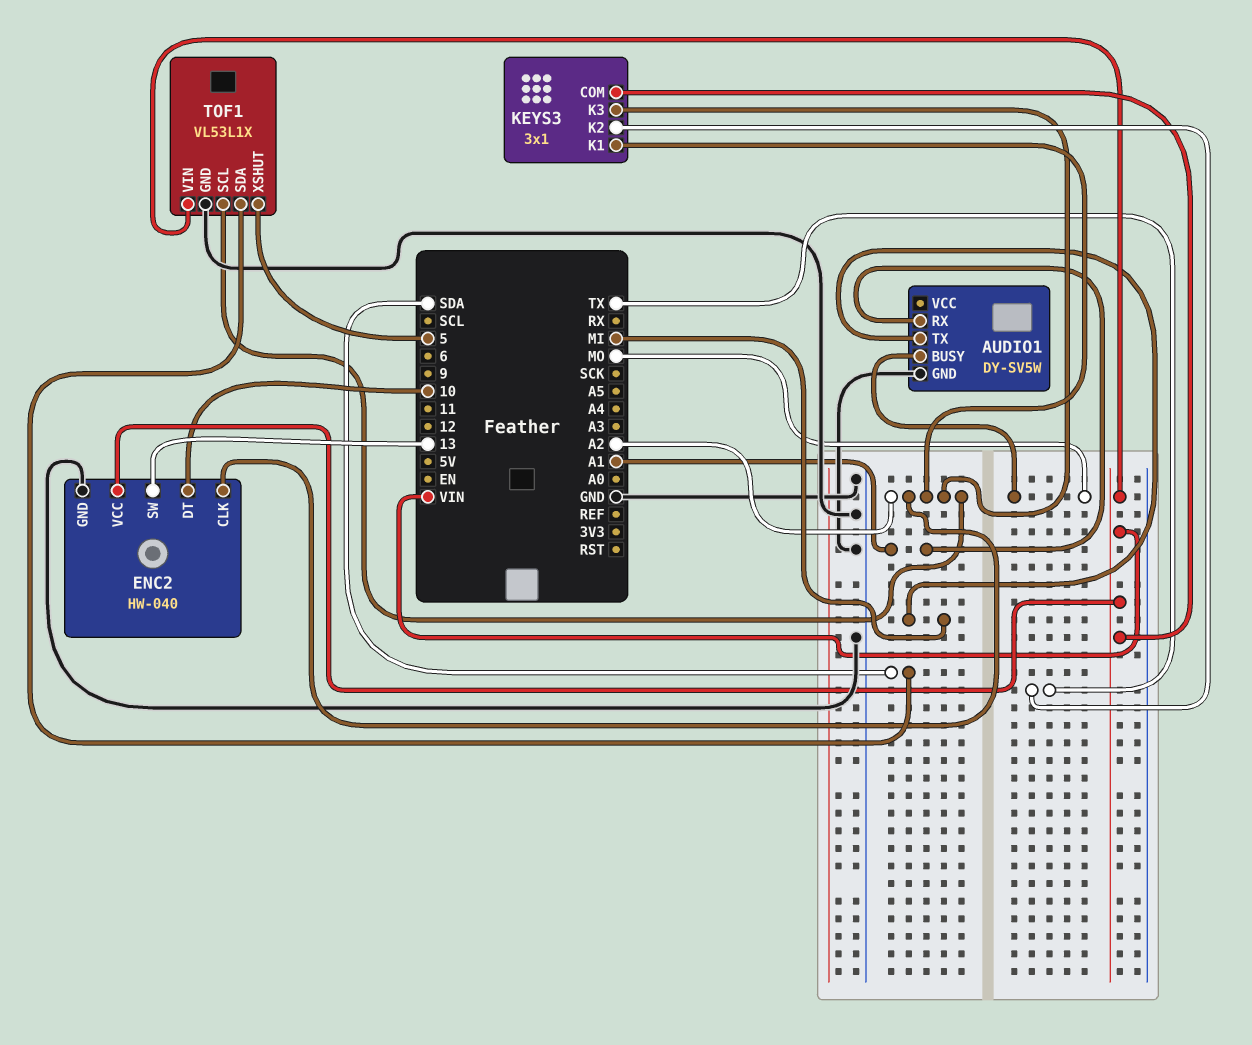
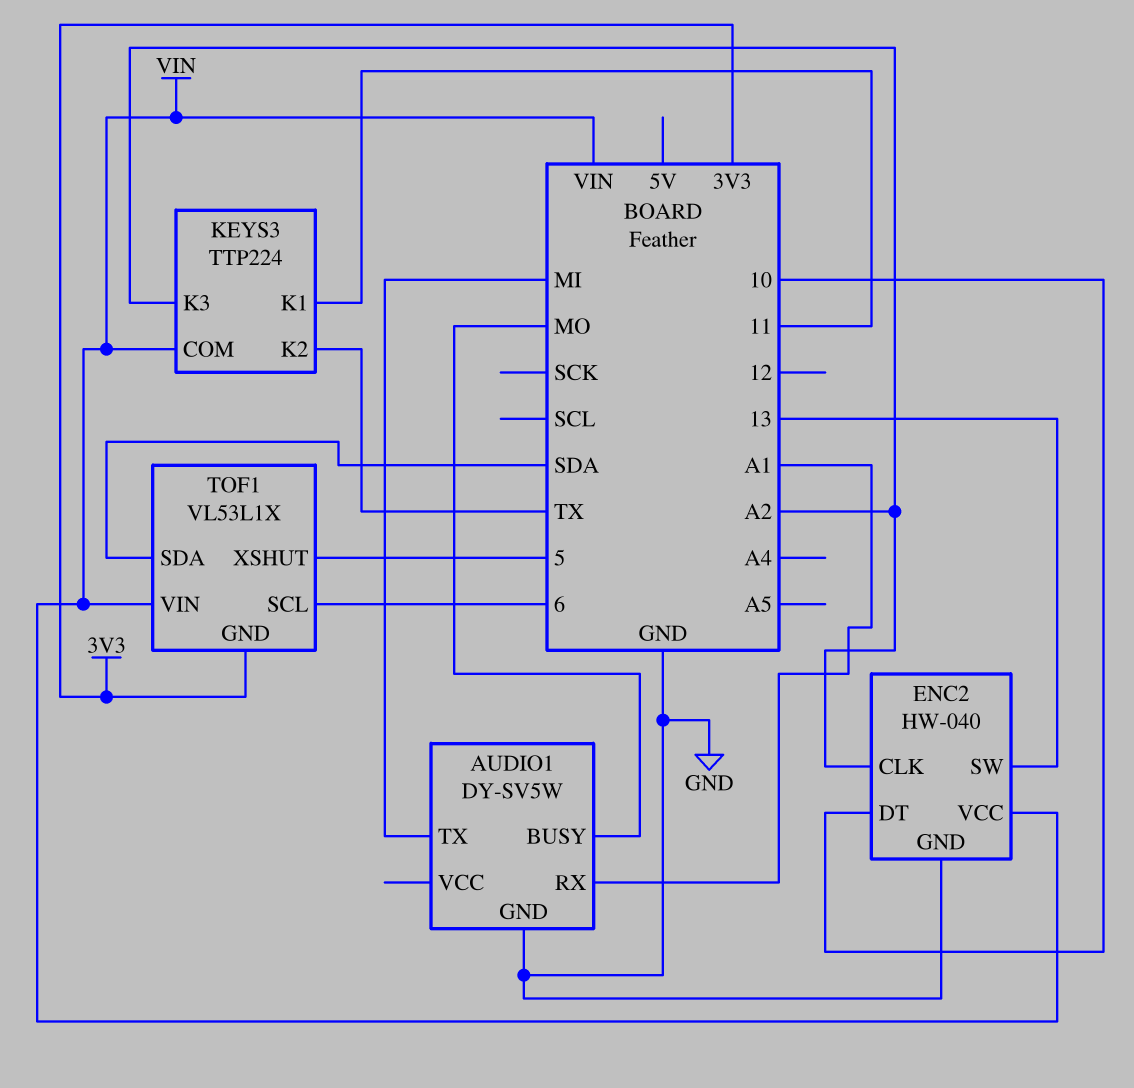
KEYS3: 3x1 -> TTP224
KEYS3 pin K1: A2 -> 11
TOF1 pin GND: GND -> 3V3
TOF1 pin SCL: A2 -> 6

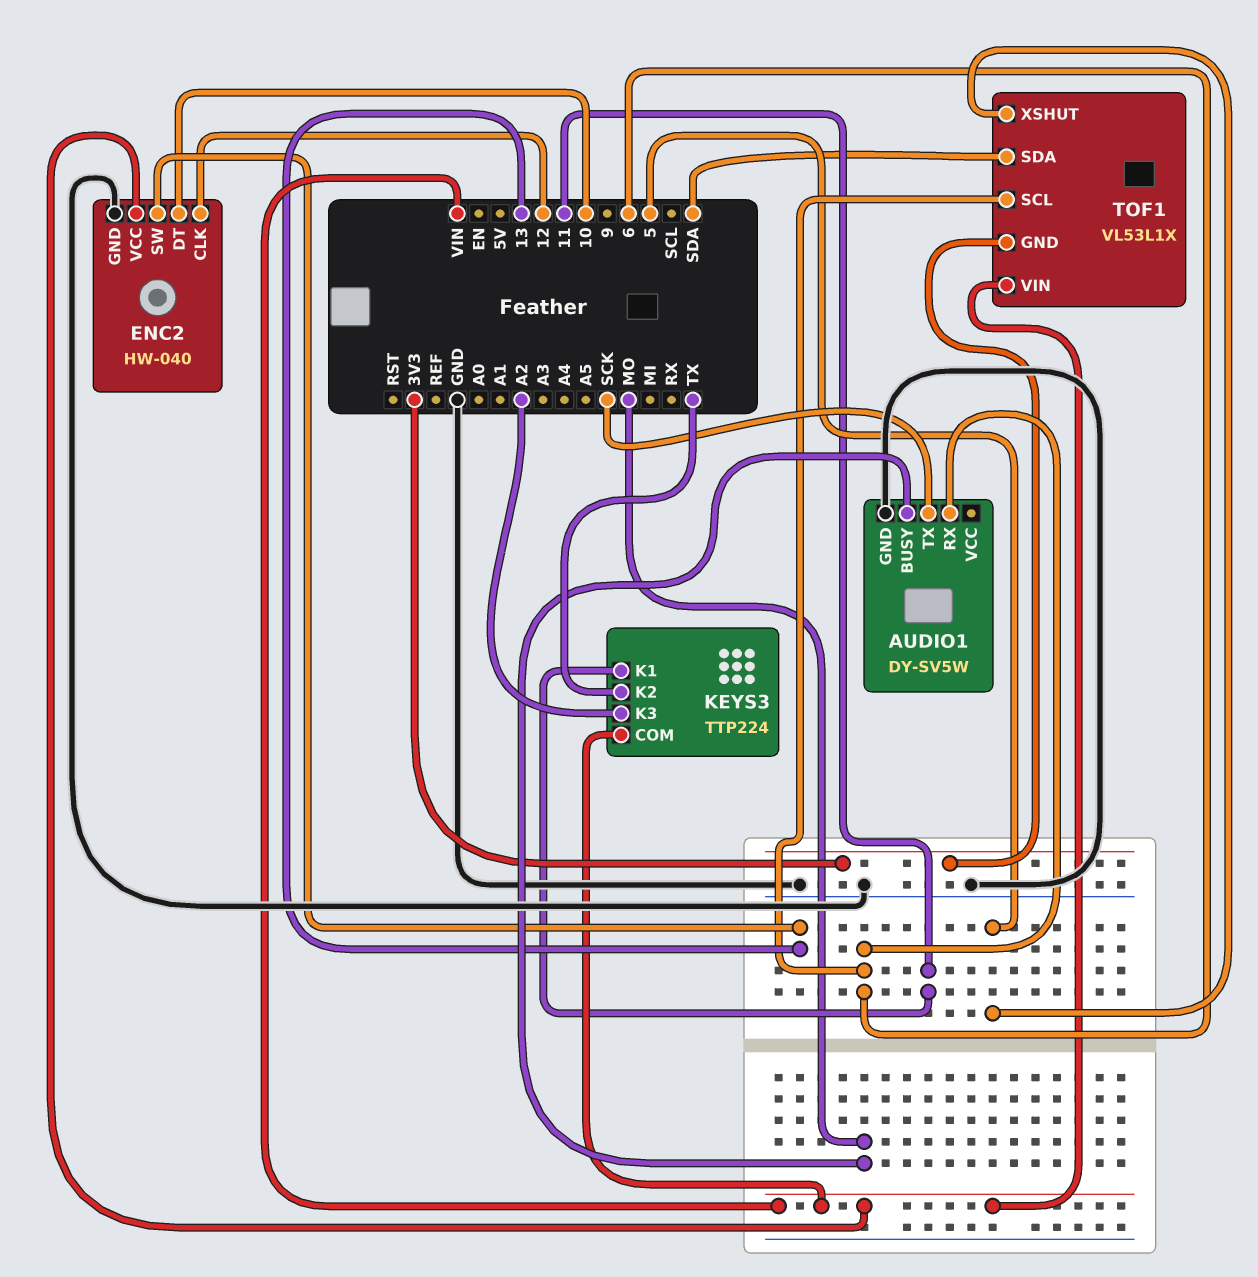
AUDIO1 pin RX: A1 -> 6
AUDIO1 pin TX: MI -> SCK
ENC2 pin CLK: A2 -> 12

